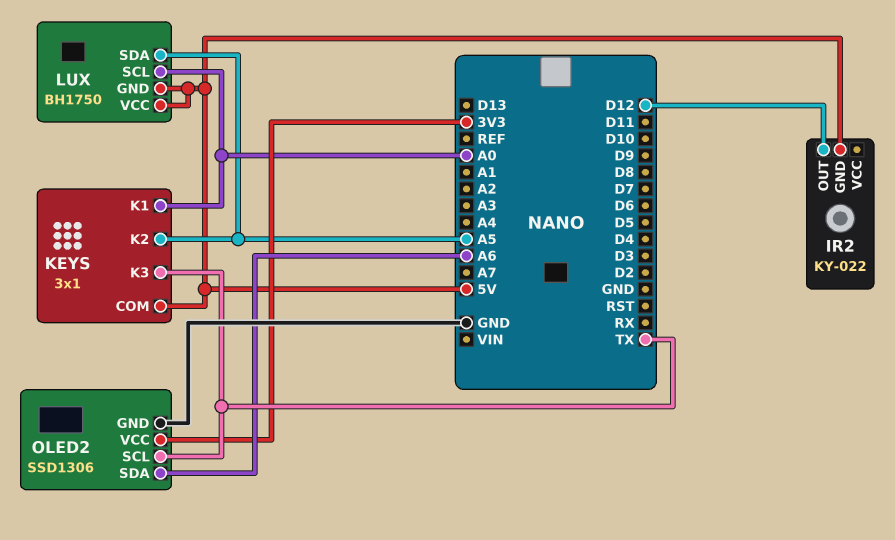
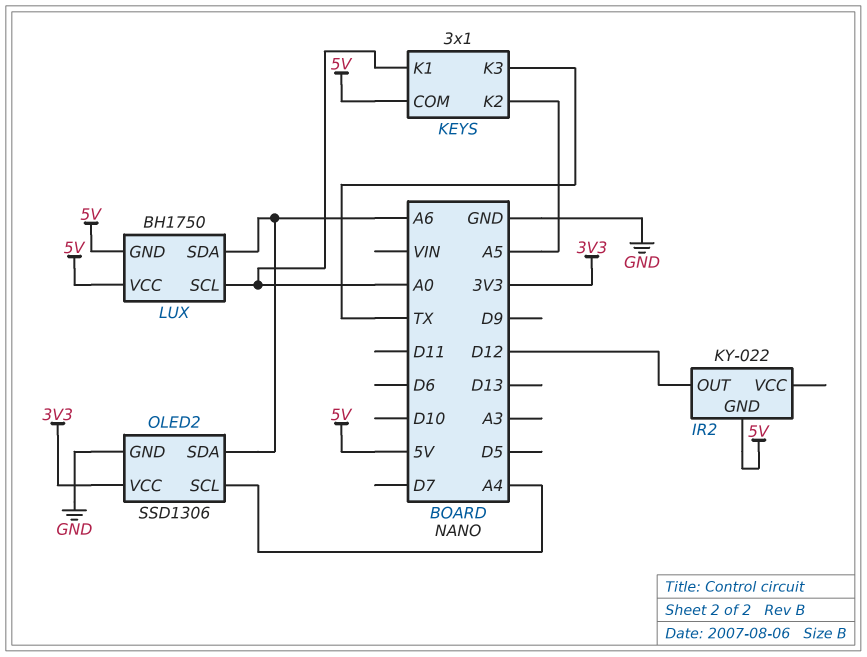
LUX pin SDA: A5 -> A6
OLED2 pin SCL: TX -> A4

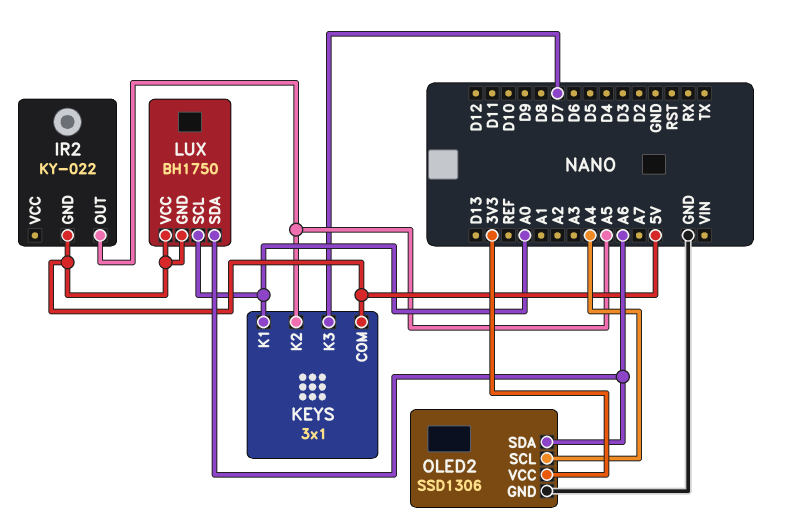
IR2 pin OUT: D12 -> A5
KEYS pin K3: TX -> D7

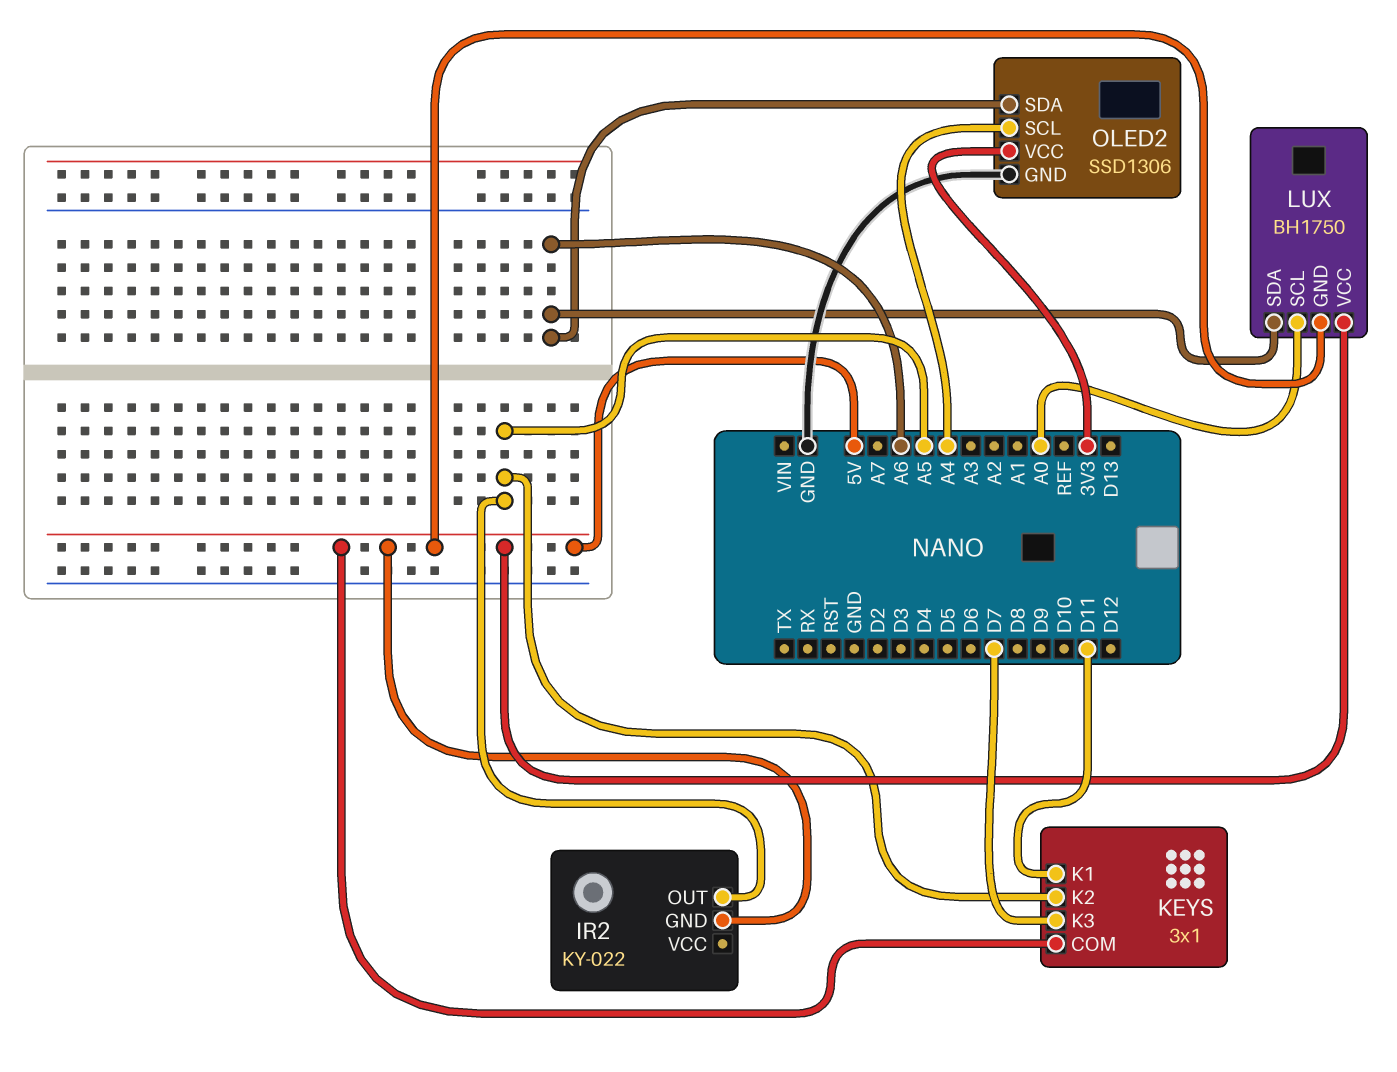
KEYS pin K1: A0 -> D11

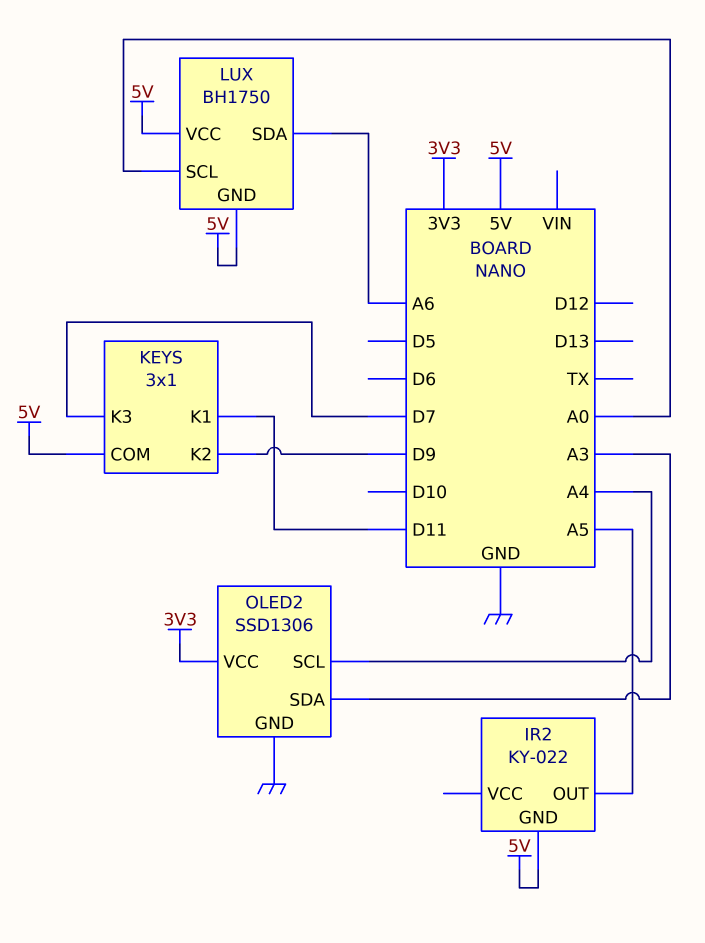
KEYS pin K2: A5 -> D9
OLED2 pin SDA: A6 -> A3

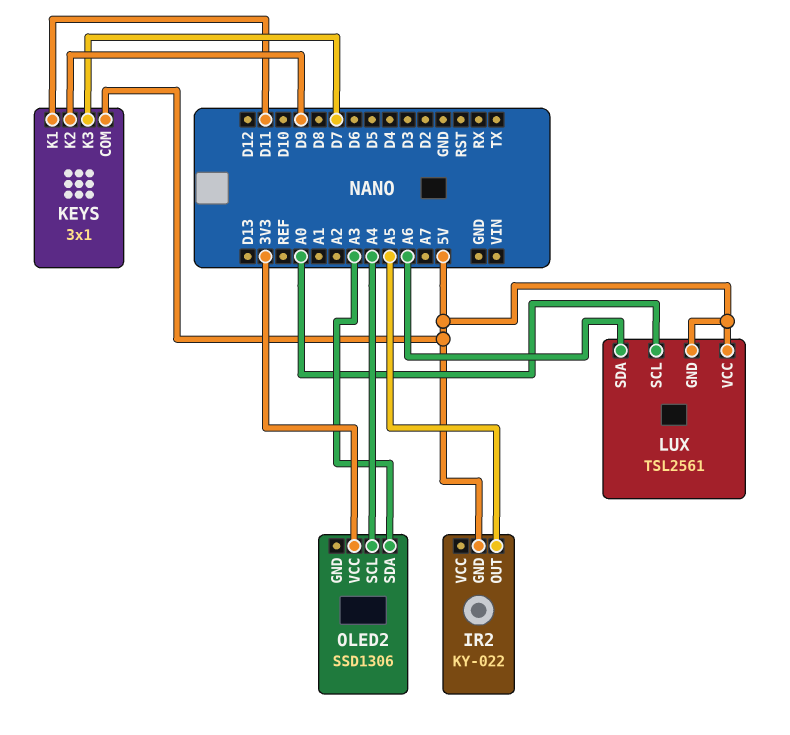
LUX: BH1750 -> TSL2561
OLED2 pin GND: GND -> none

